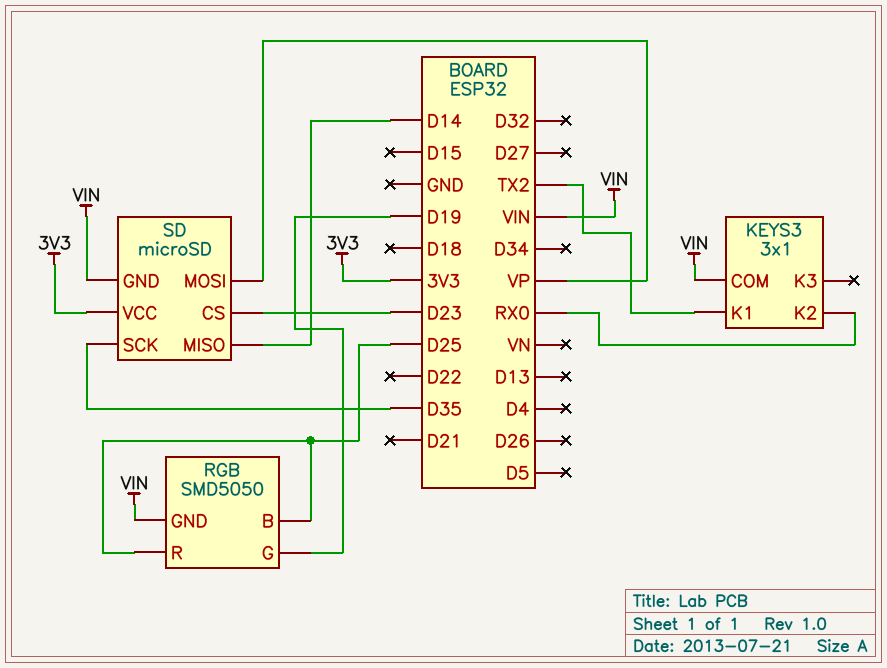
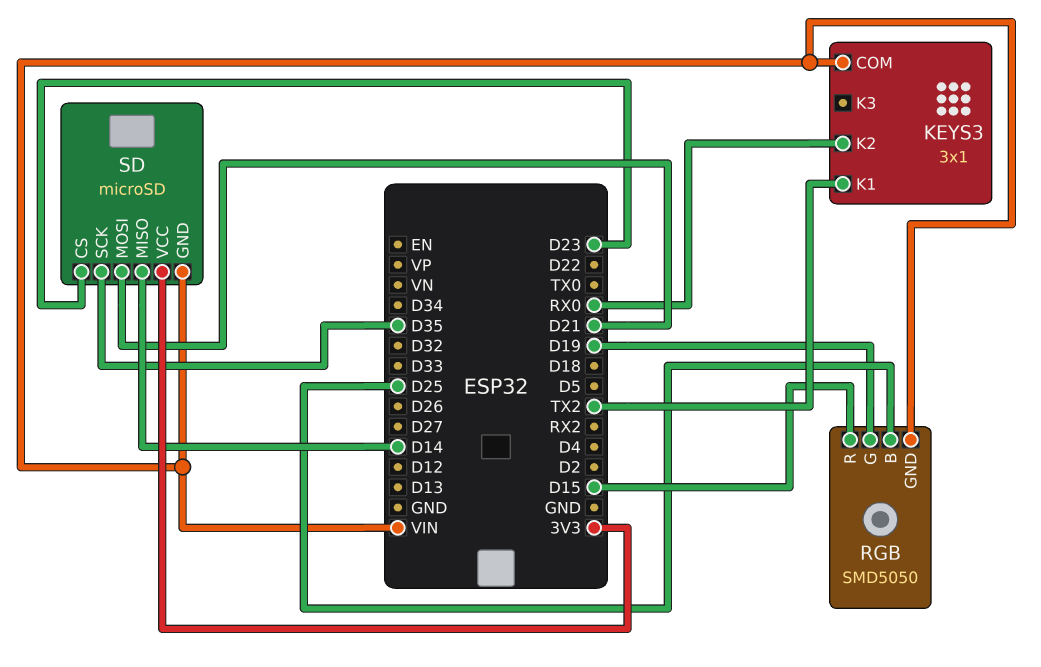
RGB pin R: D25 -> D15
SD pin MOSI: VP -> D21

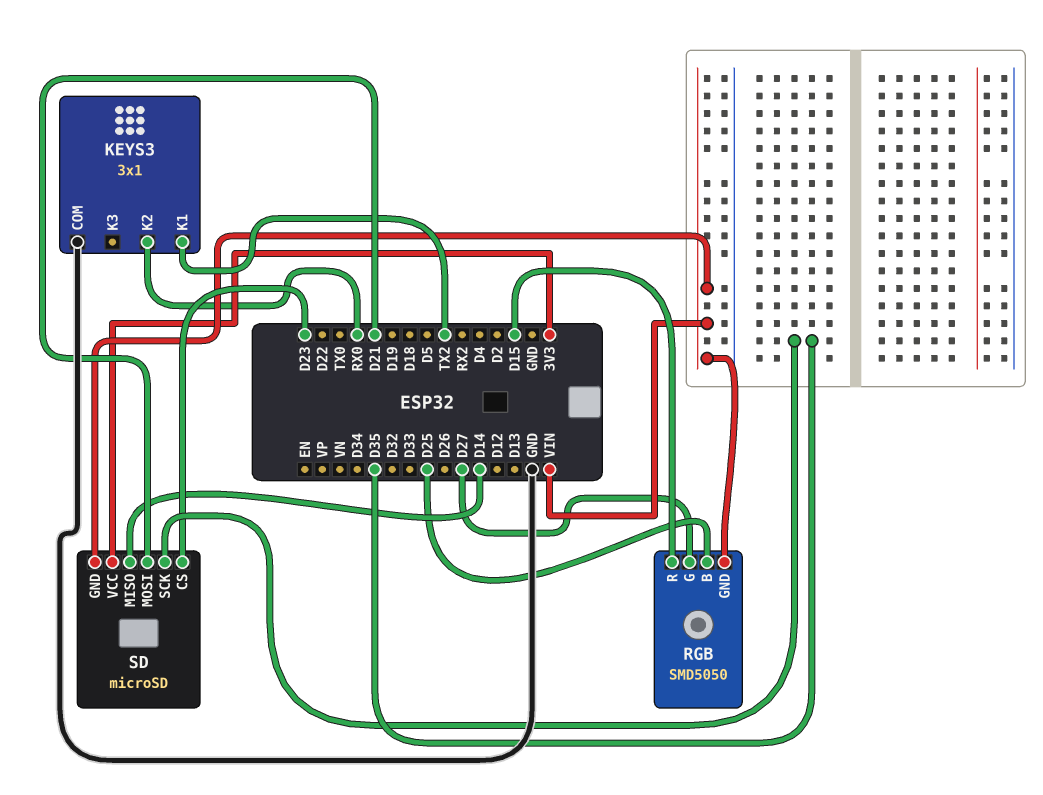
KEYS3 pin COM: VIN -> GND
RGB pin G: D19 -> D27

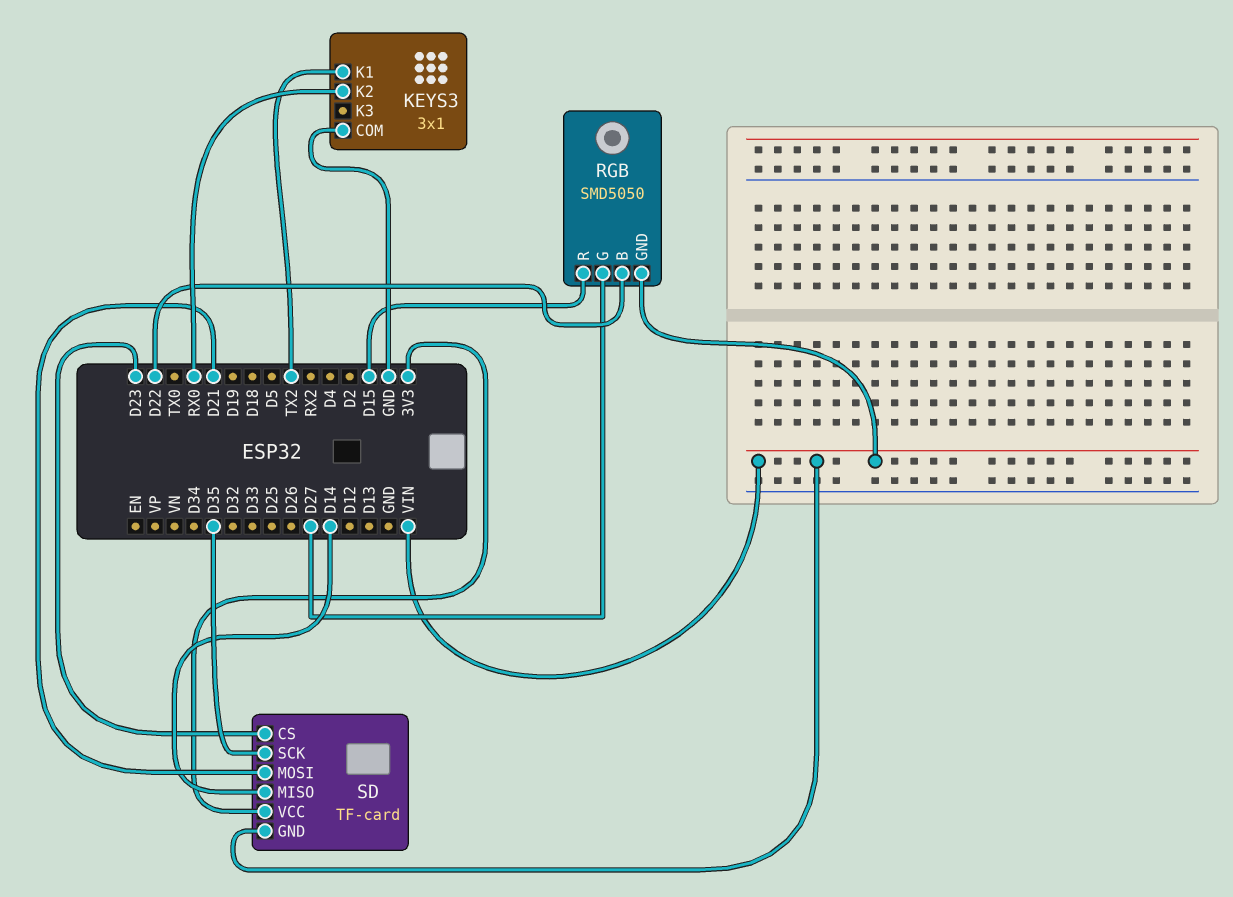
RGB pin B: D25 -> D22
SD: microSD -> TF-card

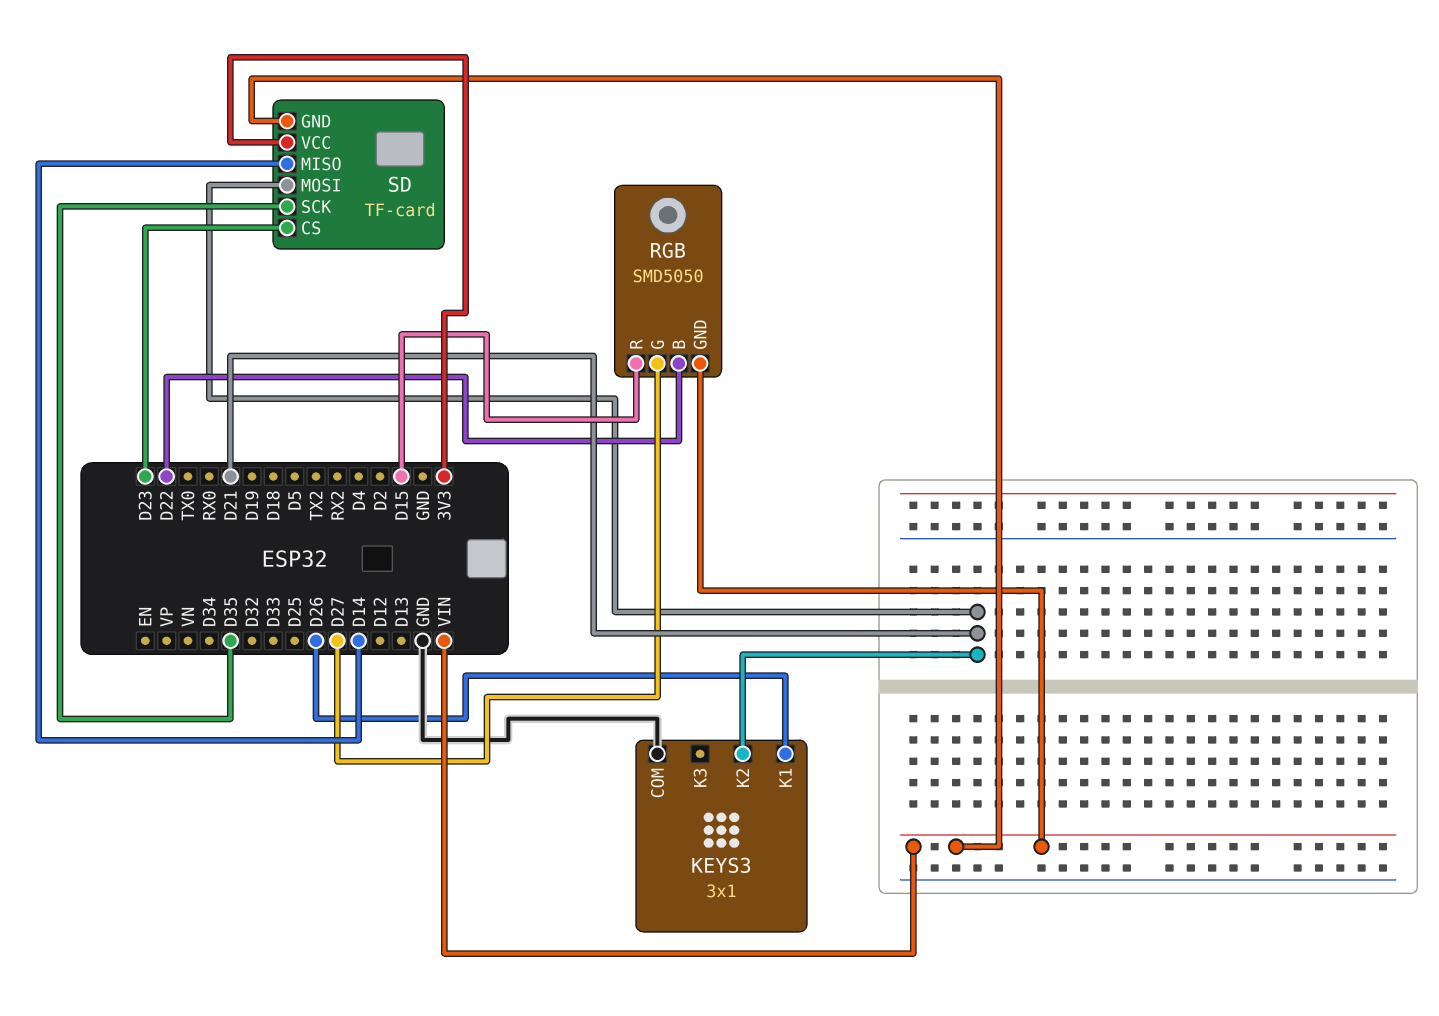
KEYS3 pin K1: TX2 -> D26
KEYS3 pin K2: RX0 -> D21

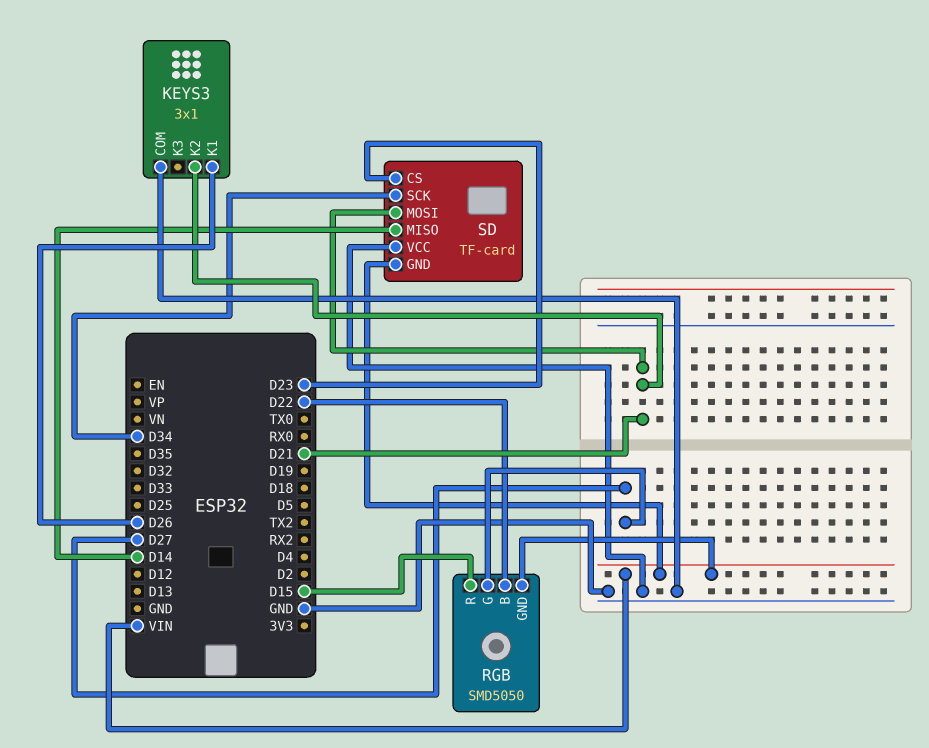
SD pin SCK: D35 -> D34
SD pin VCC: 3V3 -> GND

